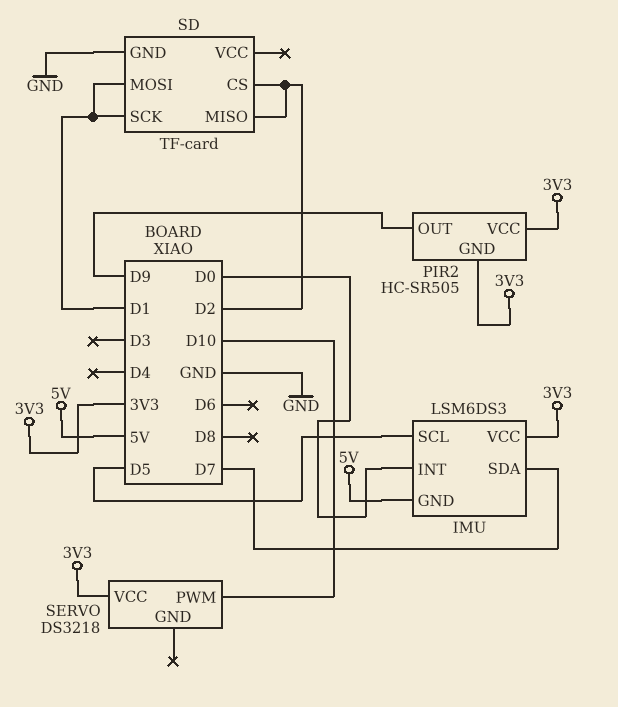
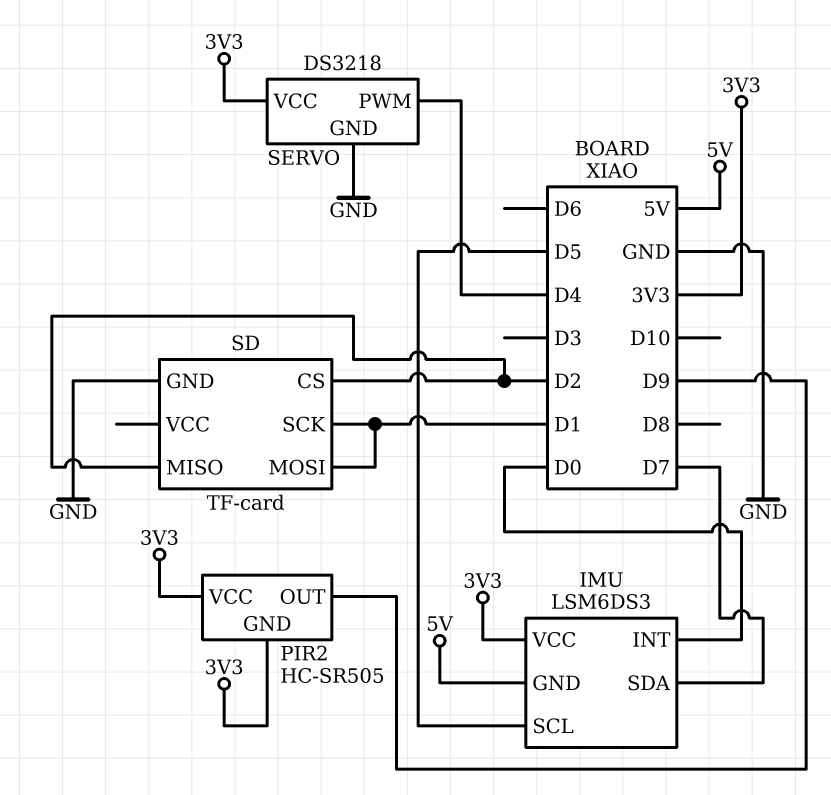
SERVO pin GND: none -> GND
SERVO pin PWM: D10 -> D4

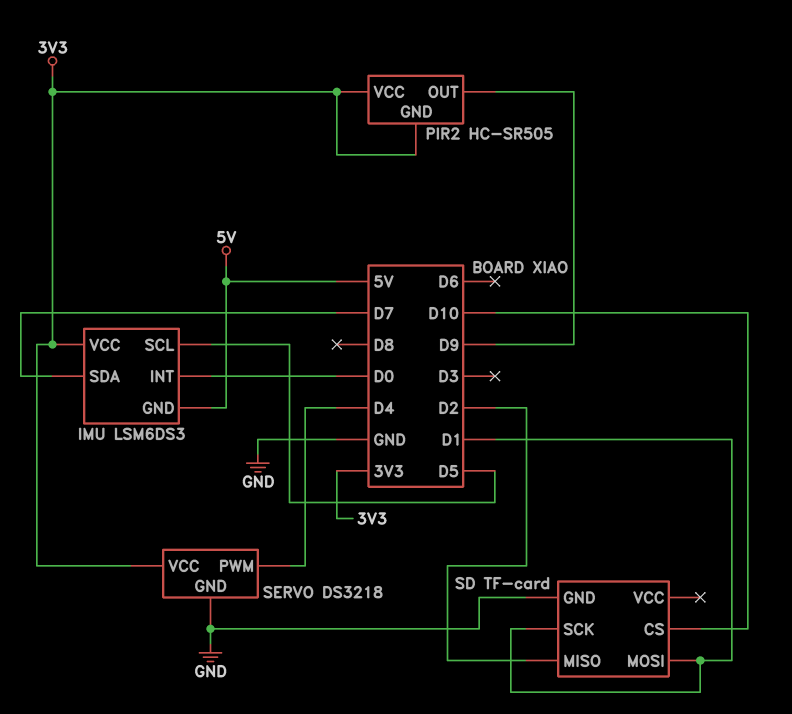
SD pin CS: D2 -> D10

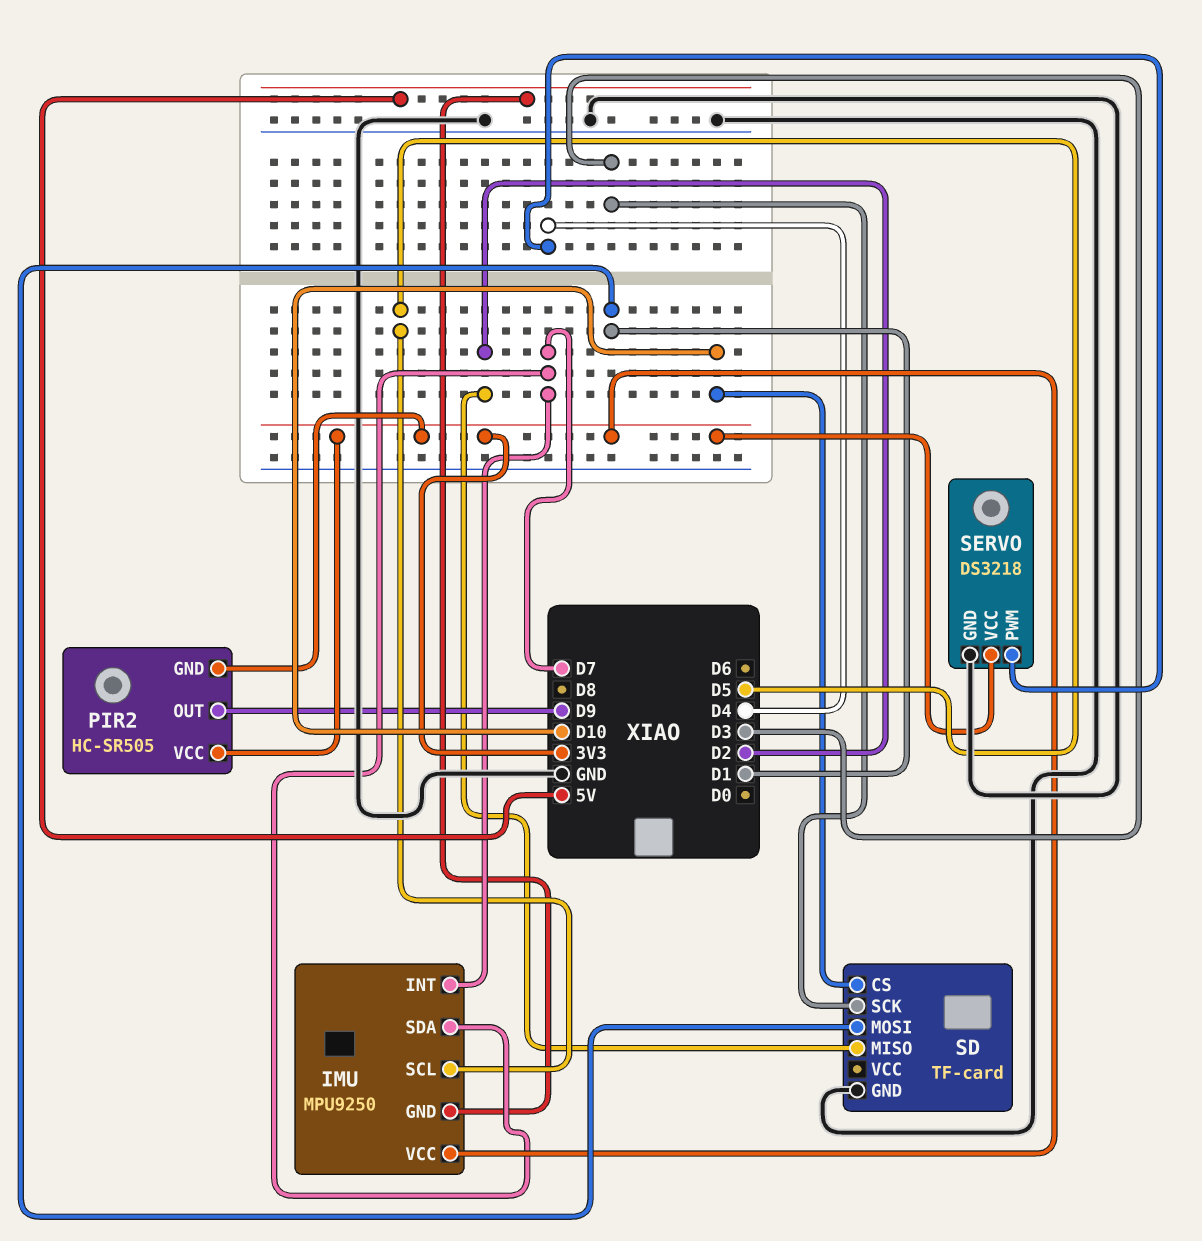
IMU: LSM6DS3 -> MPU9250
IMU pin INT: D0 -> D7
SD pin SCK: D1 -> D3

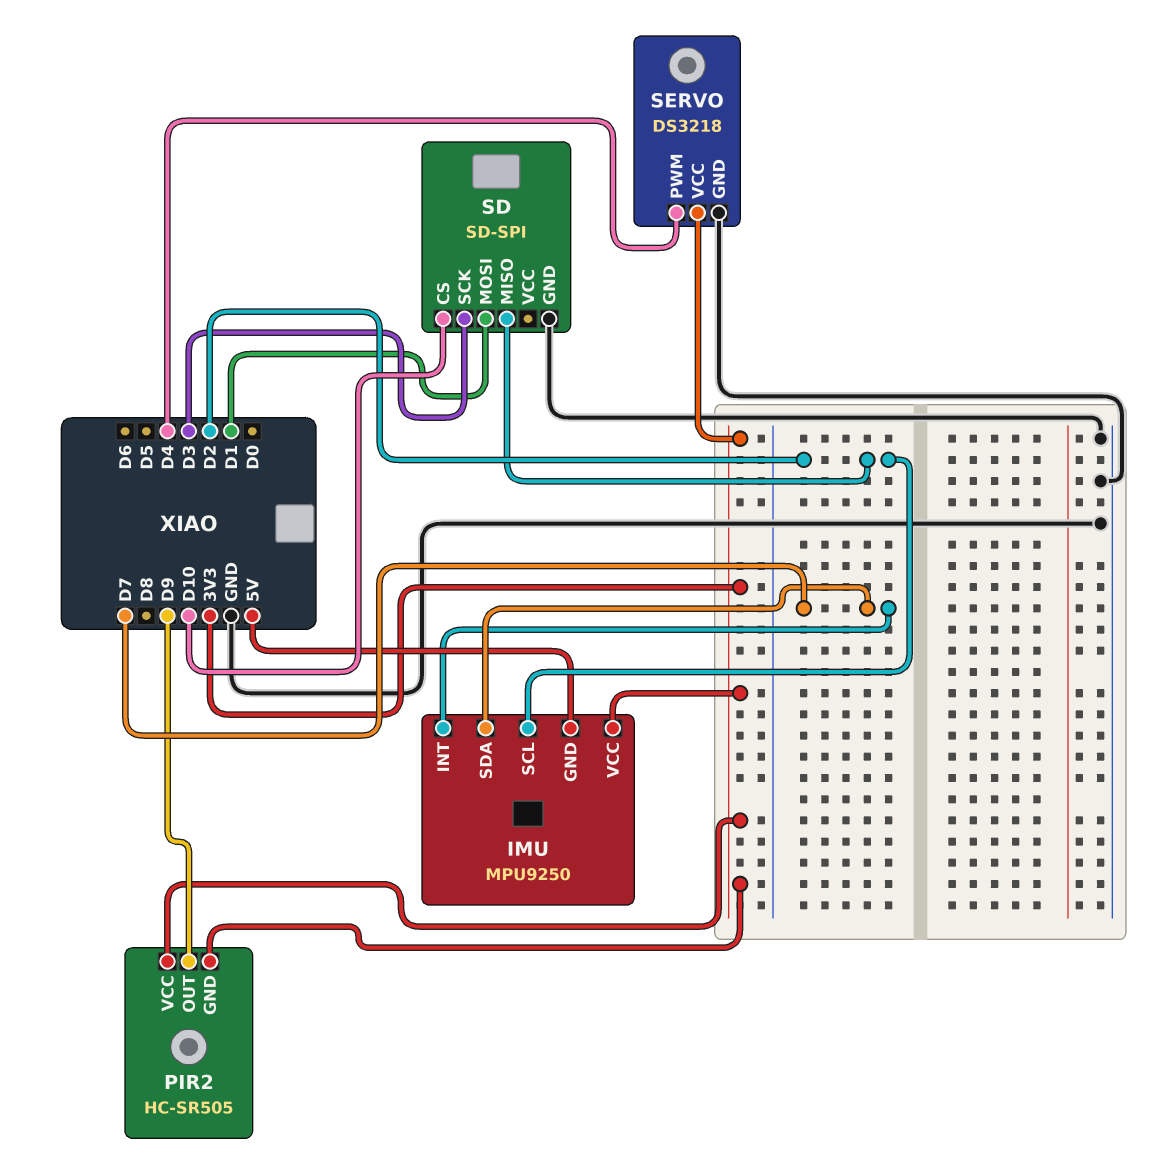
IMU pin SCL: D5 -> D2
SD: TF-card -> SD-SPI

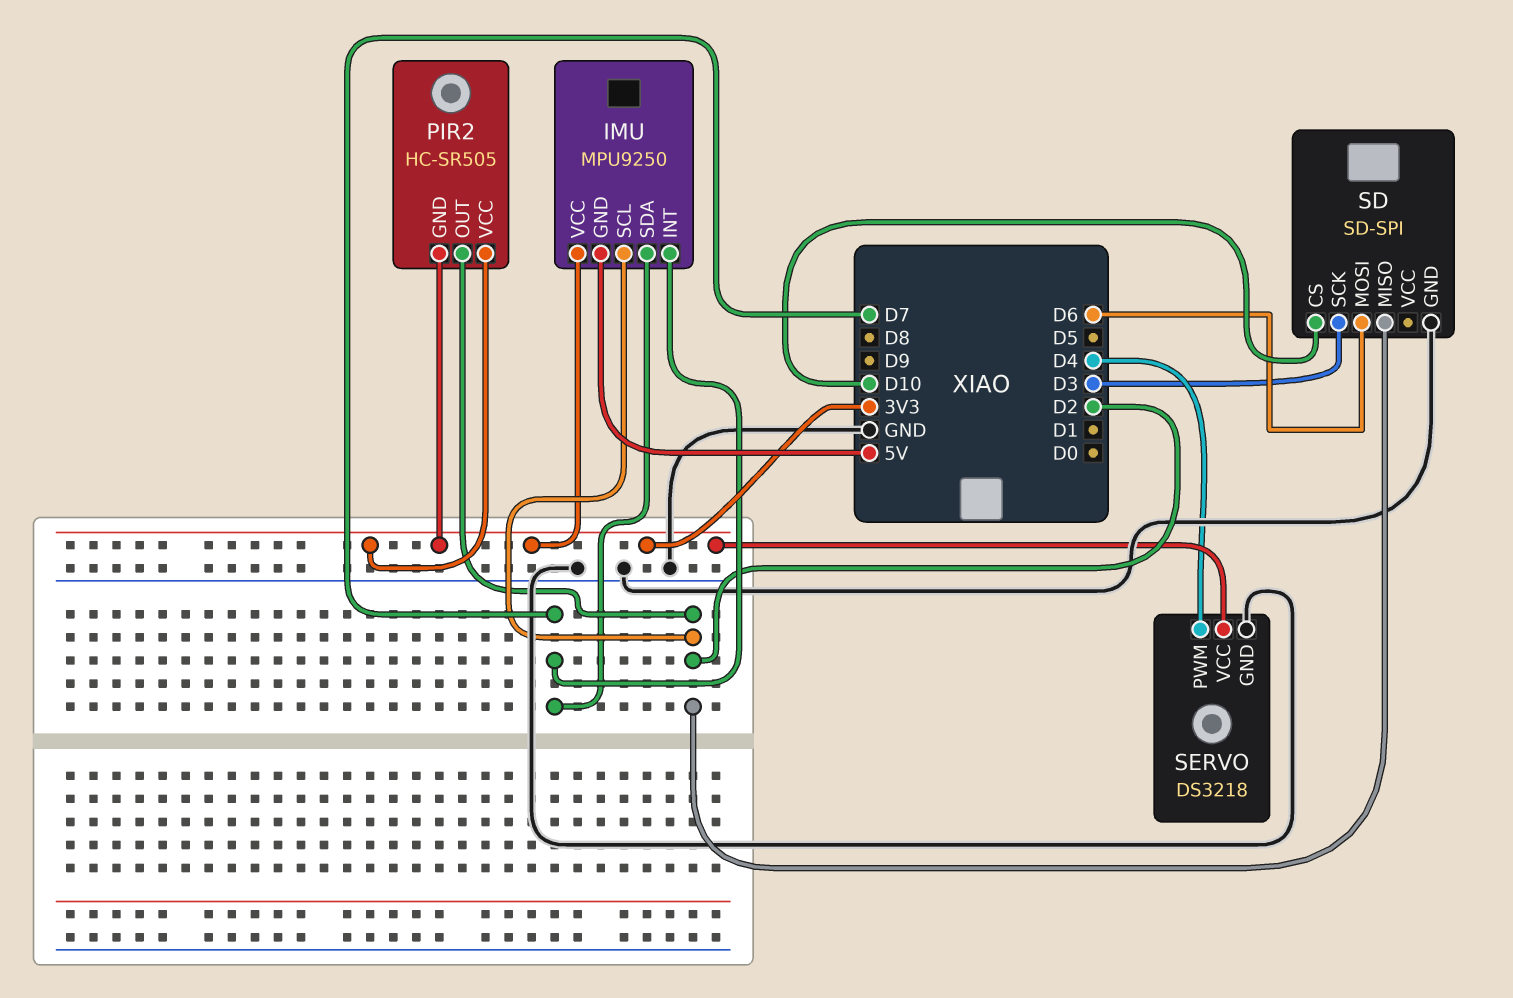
PIR2 pin OUT: D9 -> D2
SD pin MOSI: D1 -> D6

